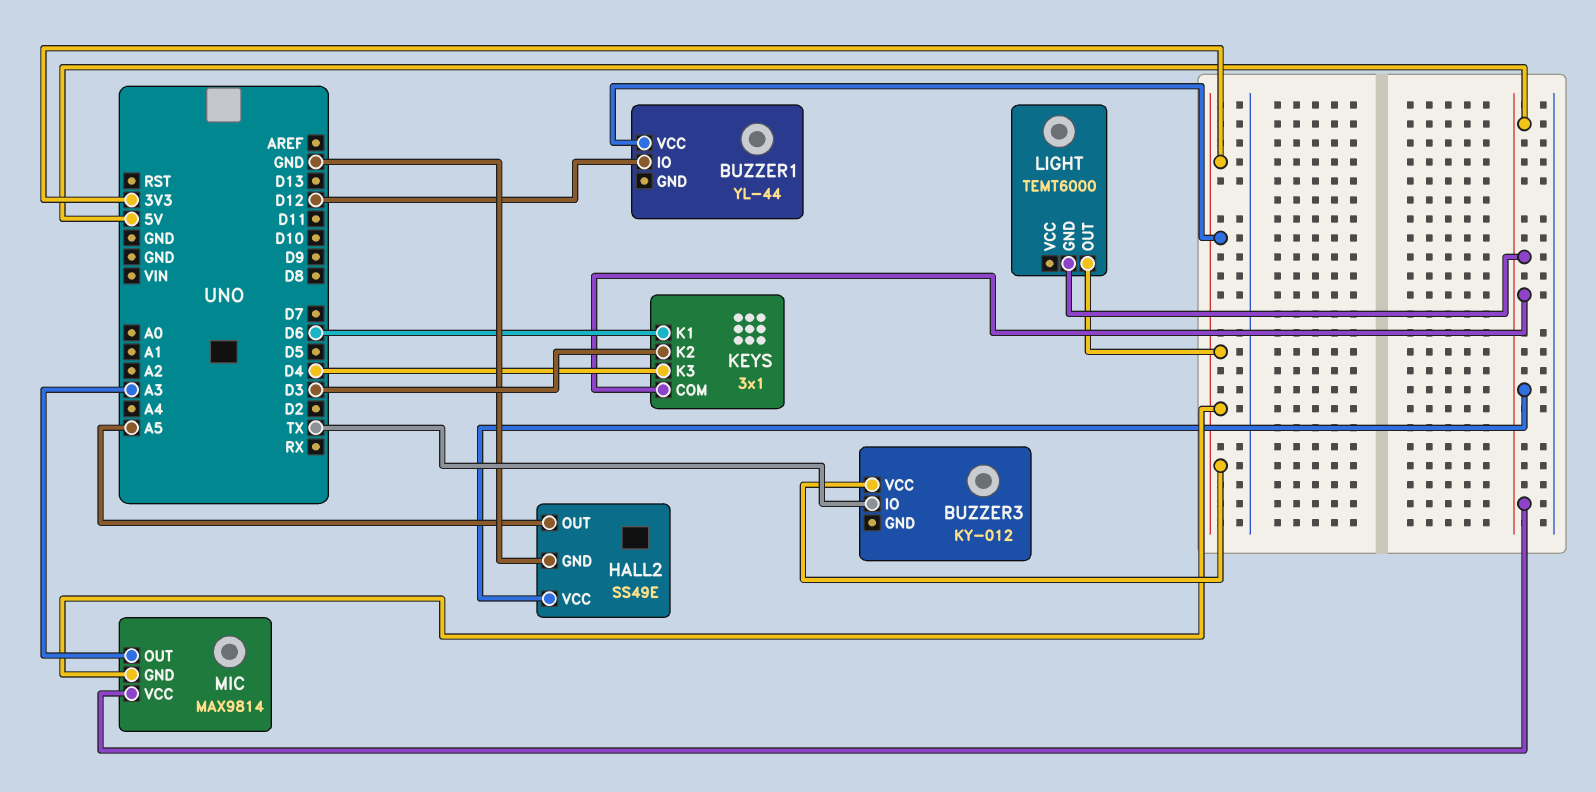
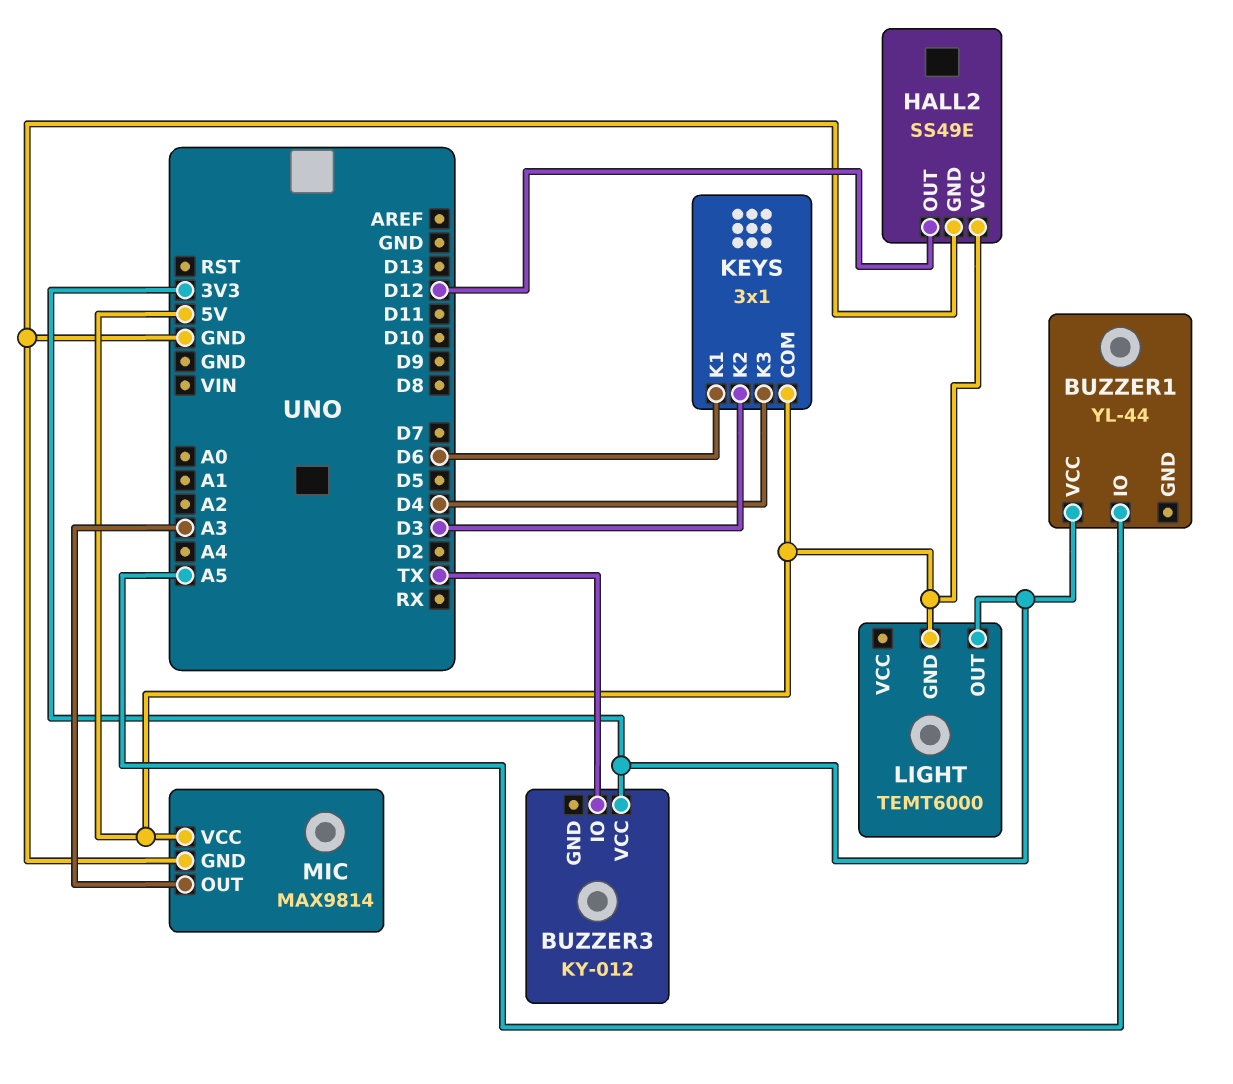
BUZZER1 pin IO: D12 -> A5
HALL2 pin OUT: A5 -> D12
MIC pin GND: 3V3 -> GND

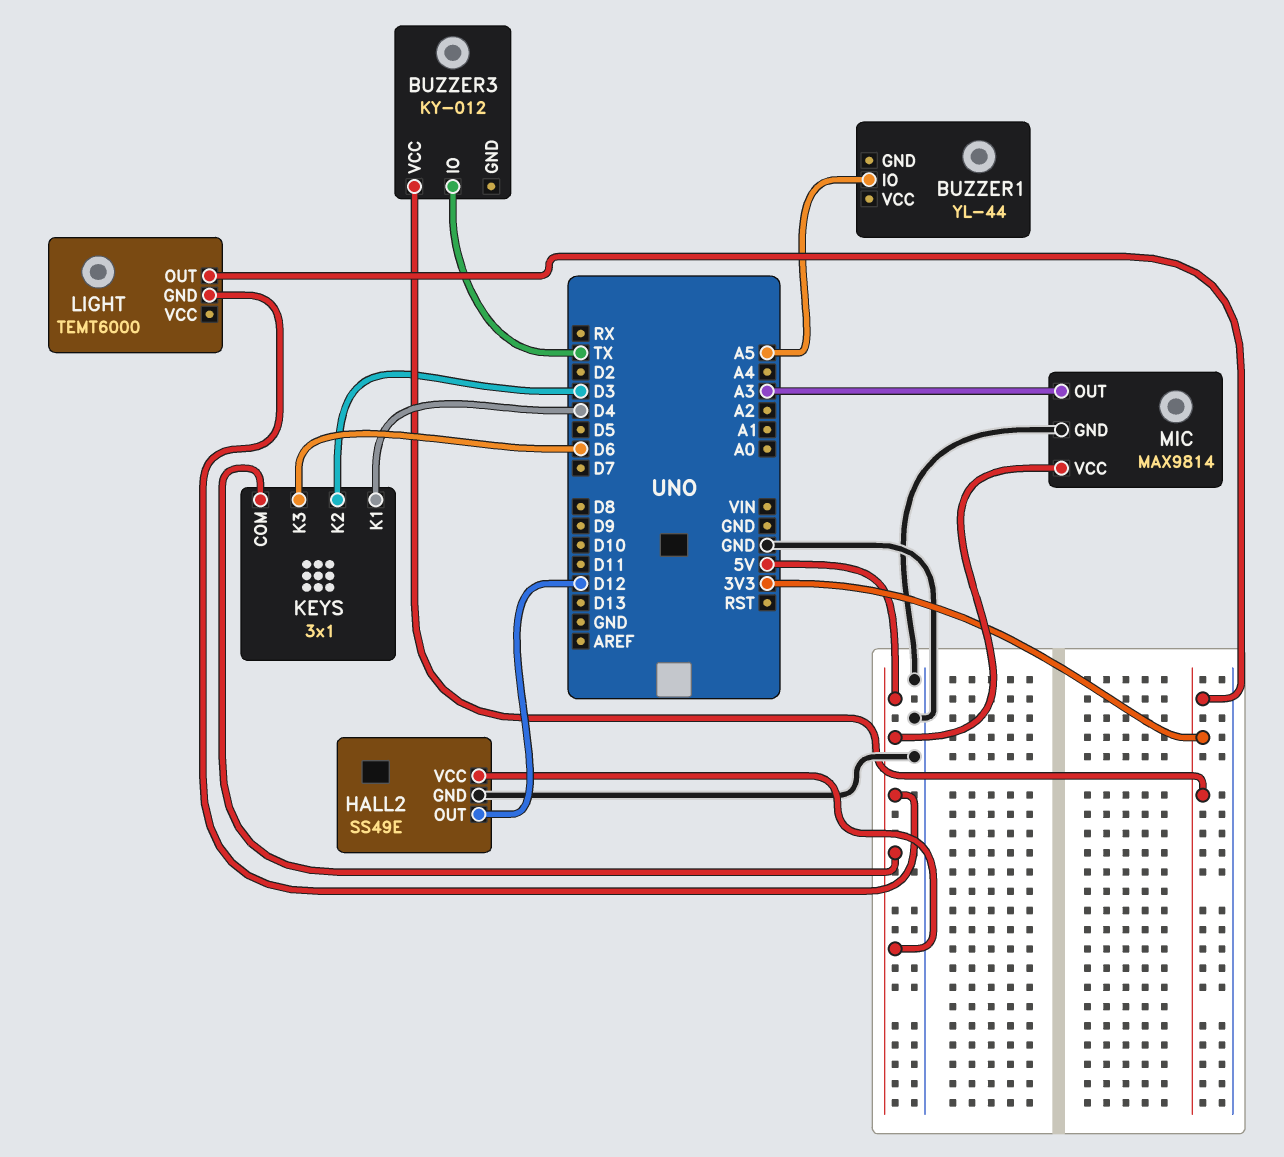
BUZZER1 pin VCC: 3V3 -> none
KEYS pin K1: D6 -> D4
KEYS pin K3: D4 -> D6

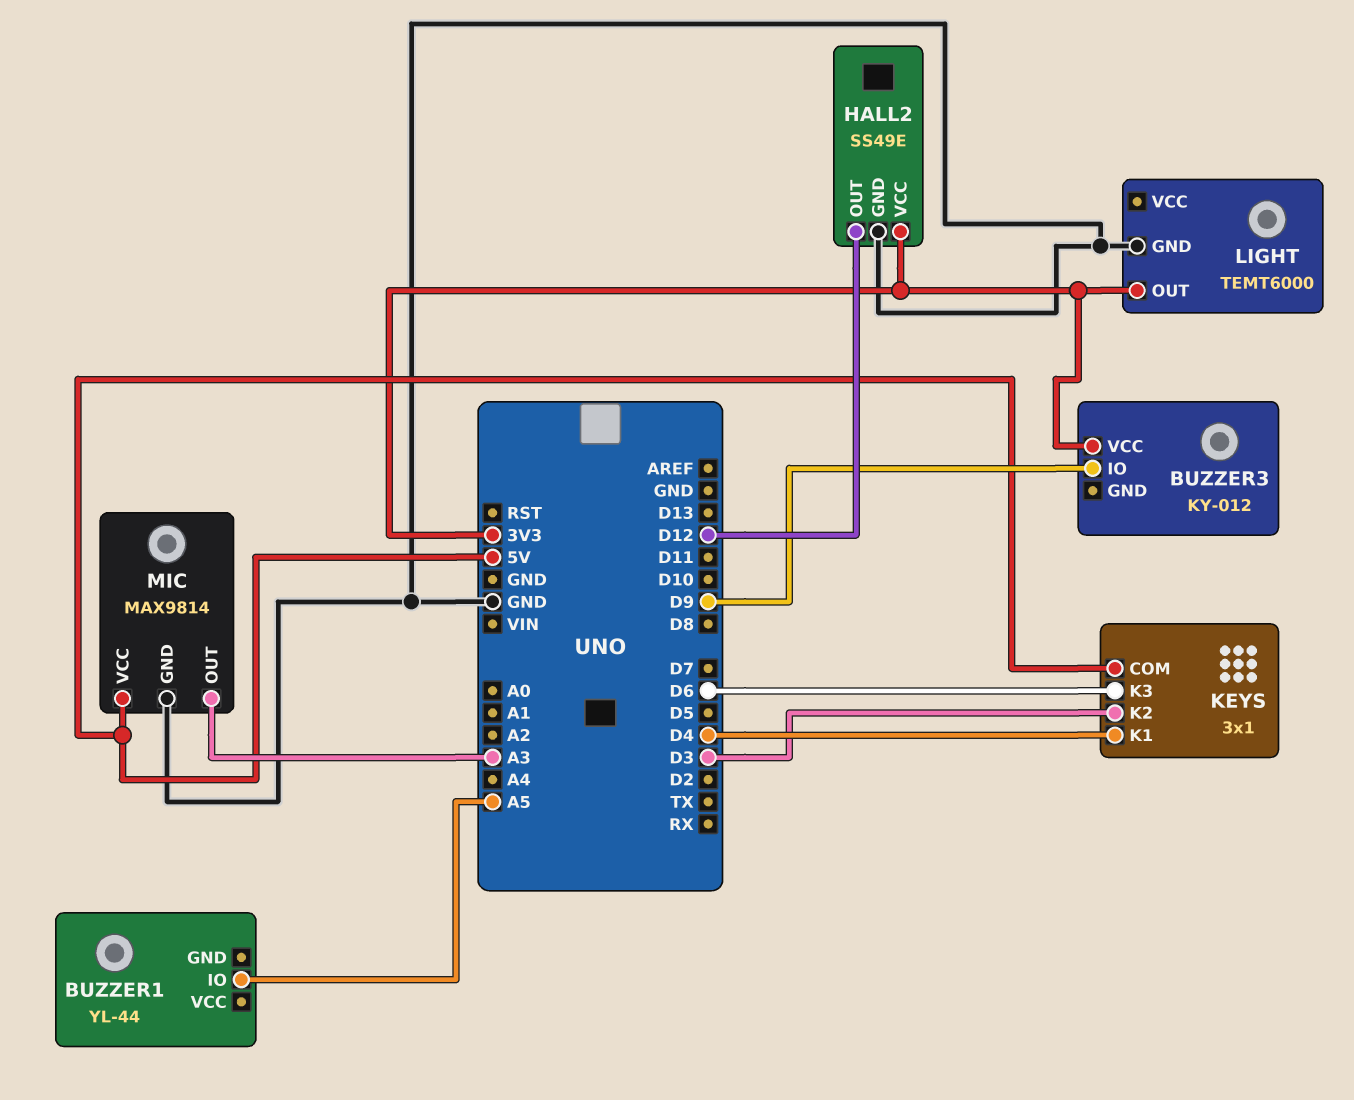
BUZZER3 pin IO: TX -> D9
HALL2 pin VCC: 5V -> 3V3
LIGHT pin GND: 5V -> GND

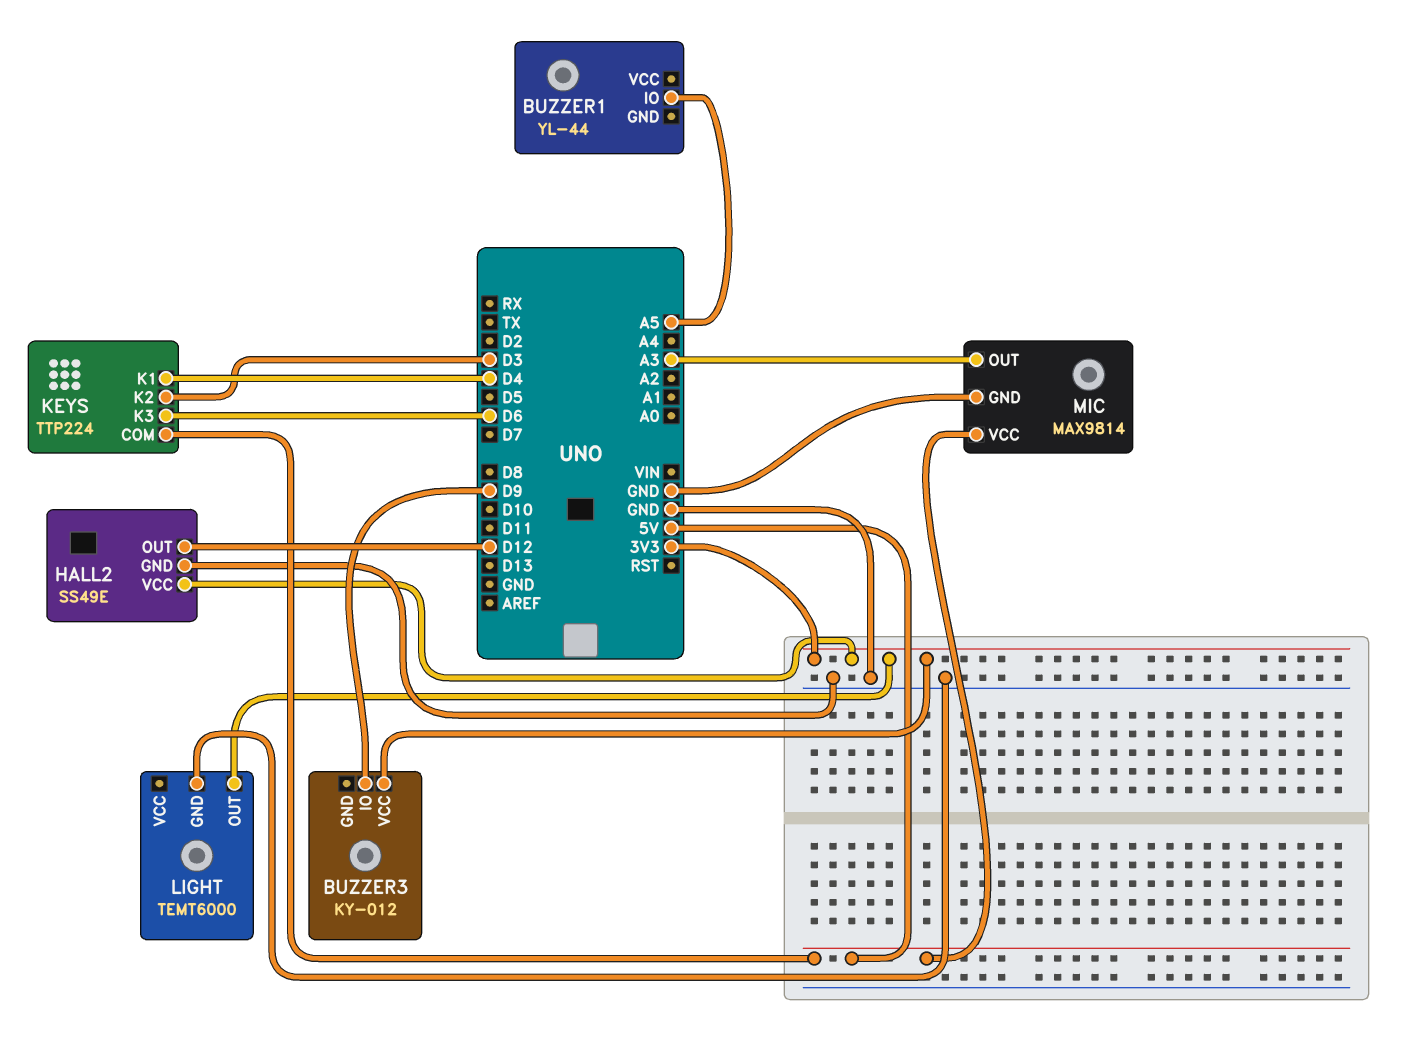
KEYS: 3x1 -> TTP224

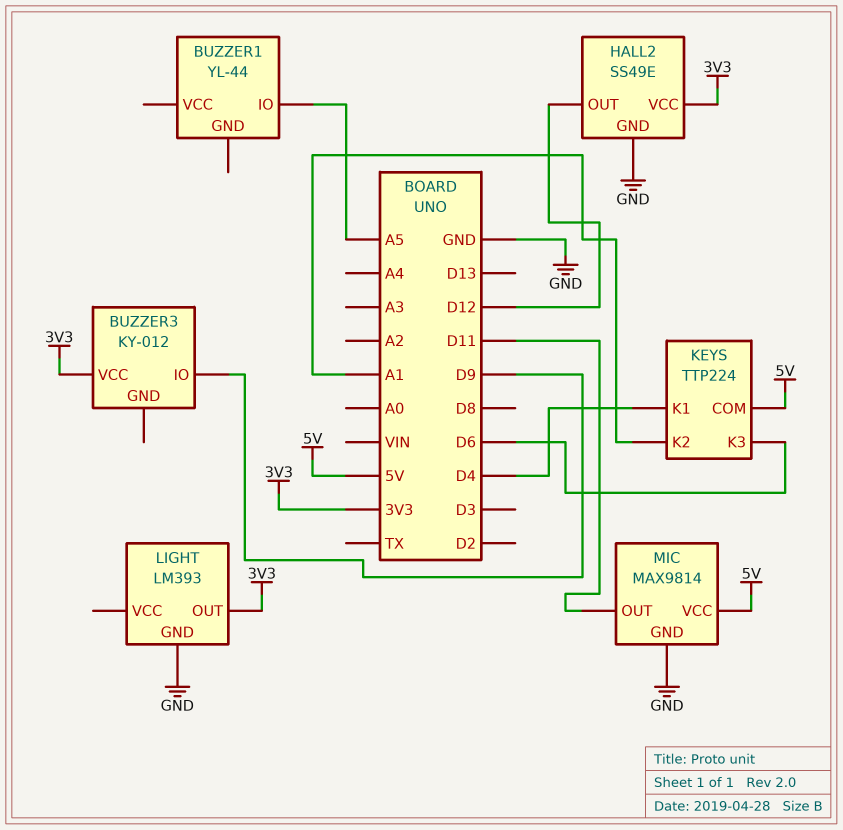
KEYS pin K2: D3 -> A1
LIGHT: TEMT6000 -> LM393
MIC pin OUT: A3 -> D11

